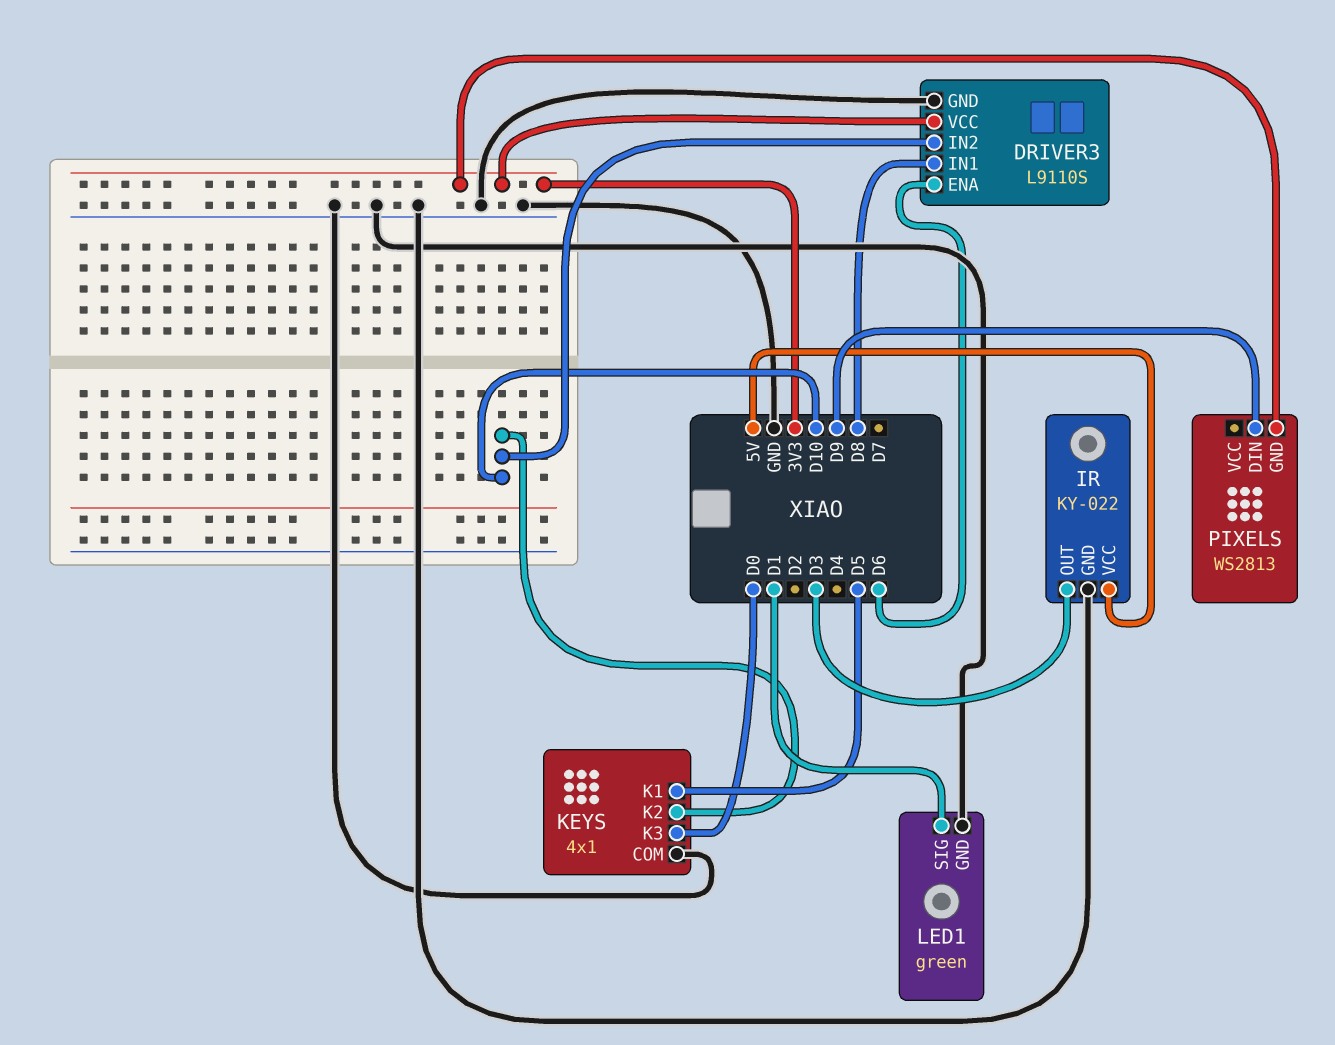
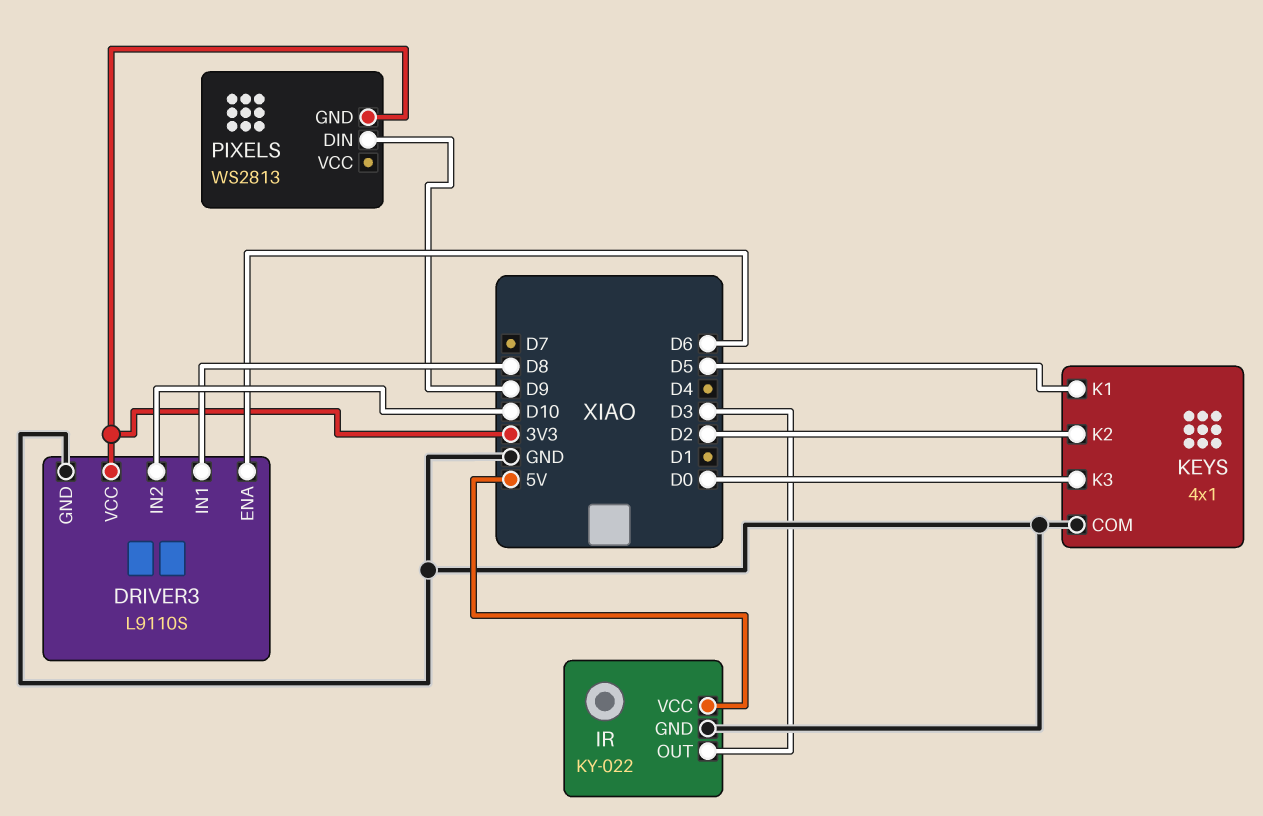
KEYS pin K2: D10 -> D2
LED1: green -> none
LED1 pin GND: GND -> none
LED1 pin SIG: D1 -> none

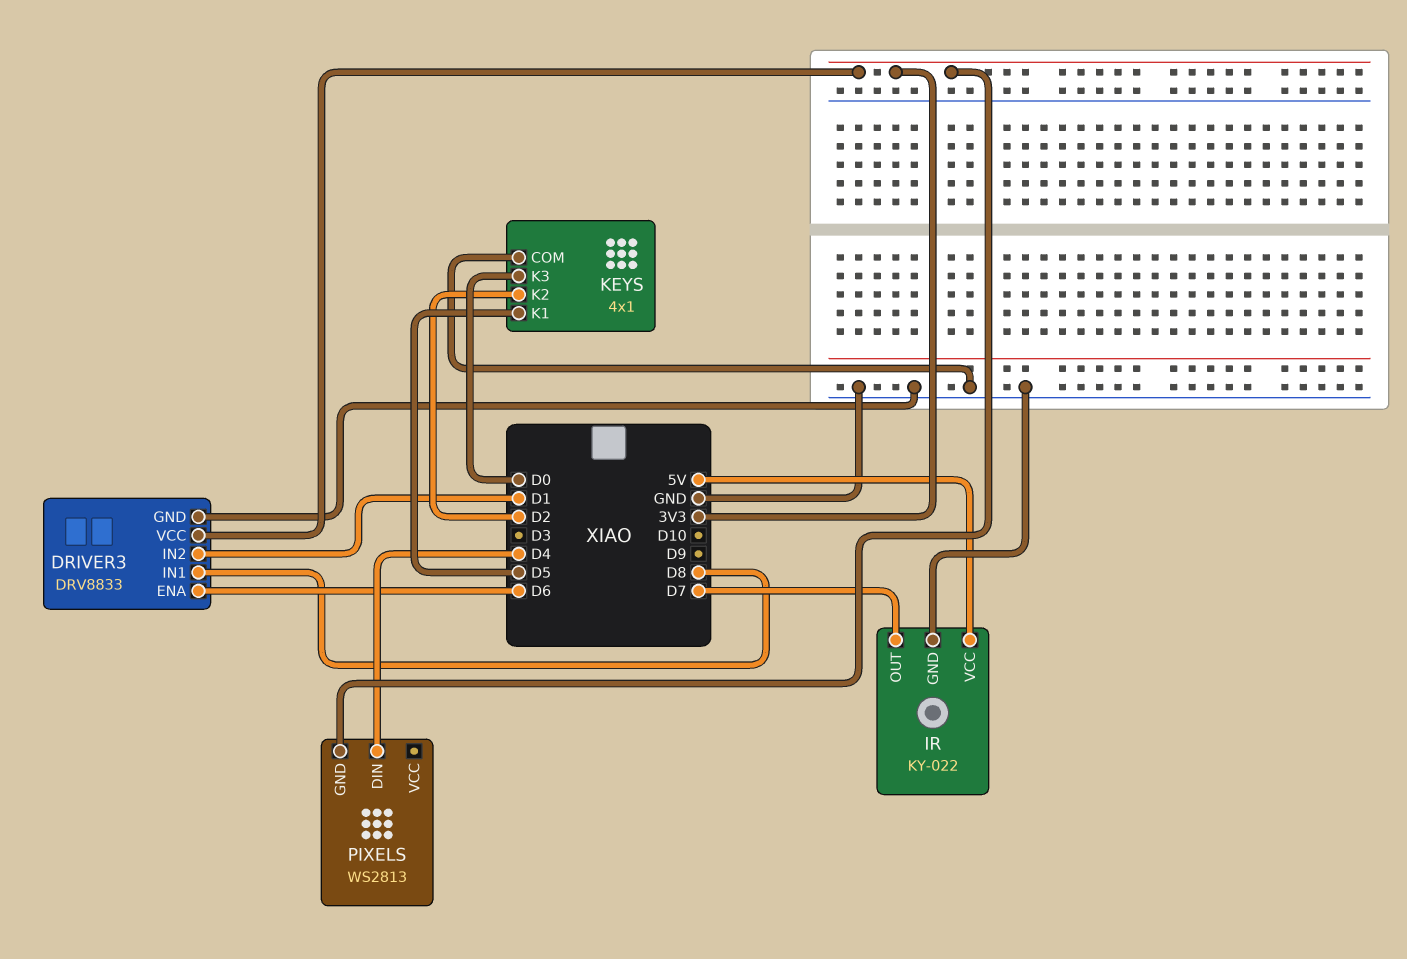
DRIVER3: L9110S -> DRV8833
DRIVER3 pin IN2: D10 -> D1
IR pin OUT: D3 -> D7
PIXELS pin DIN: D9 -> D4

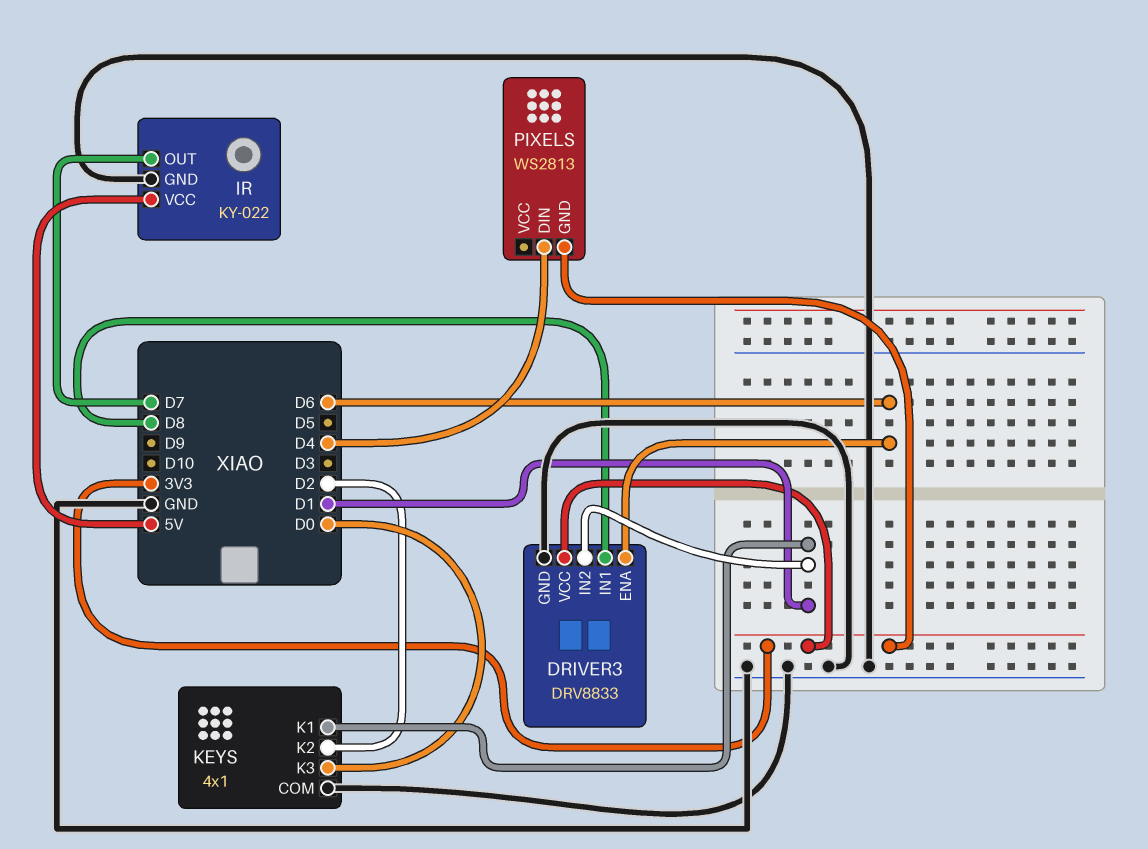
KEYS pin K1: D5 -> D1

